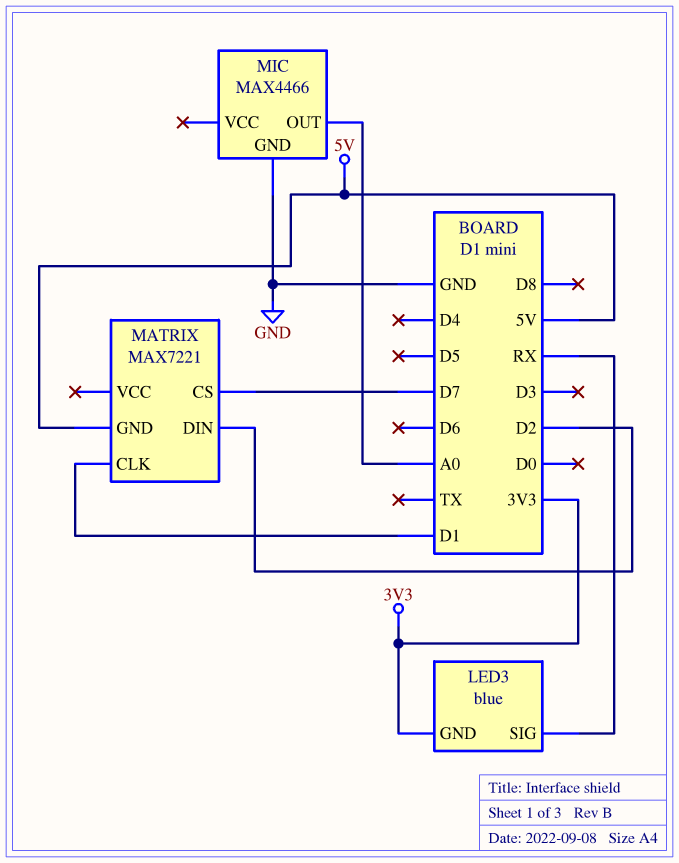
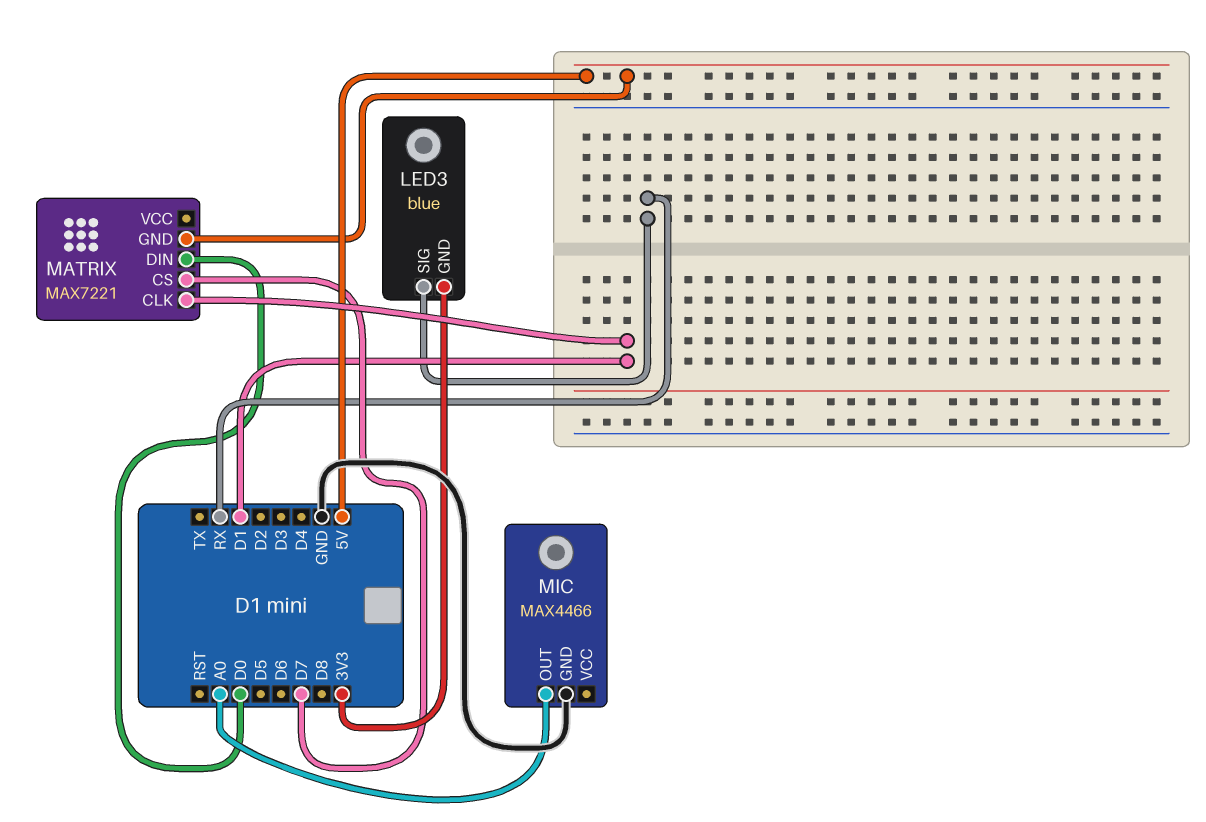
MATRIX pin DIN: D2 -> D0

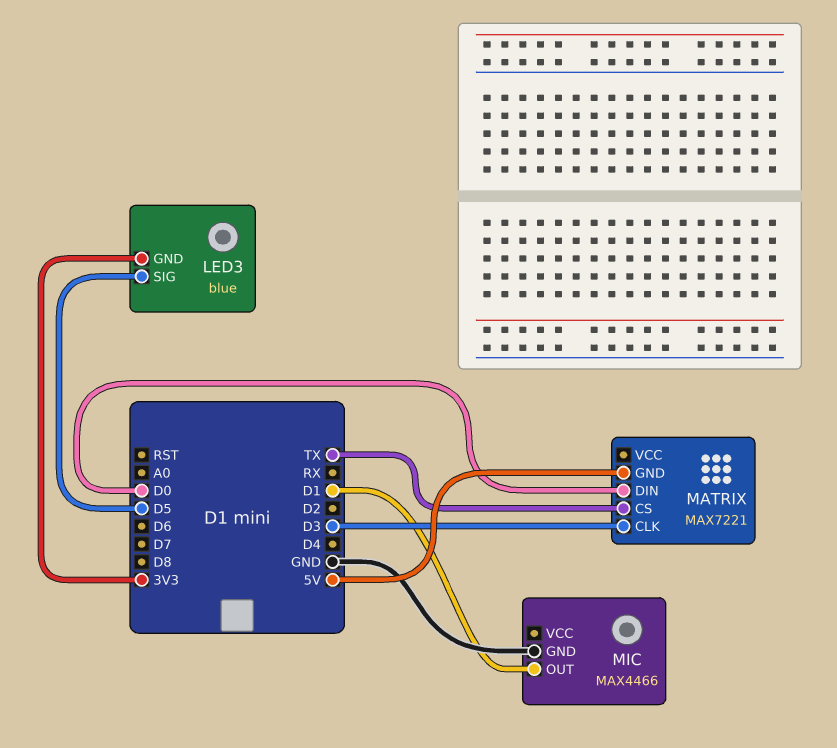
LED3 pin SIG: RX -> D5
MATRIX pin CLK: D1 -> D3
MATRIX pin CS: D7 -> TX
MIC pin OUT: A0 -> D1

